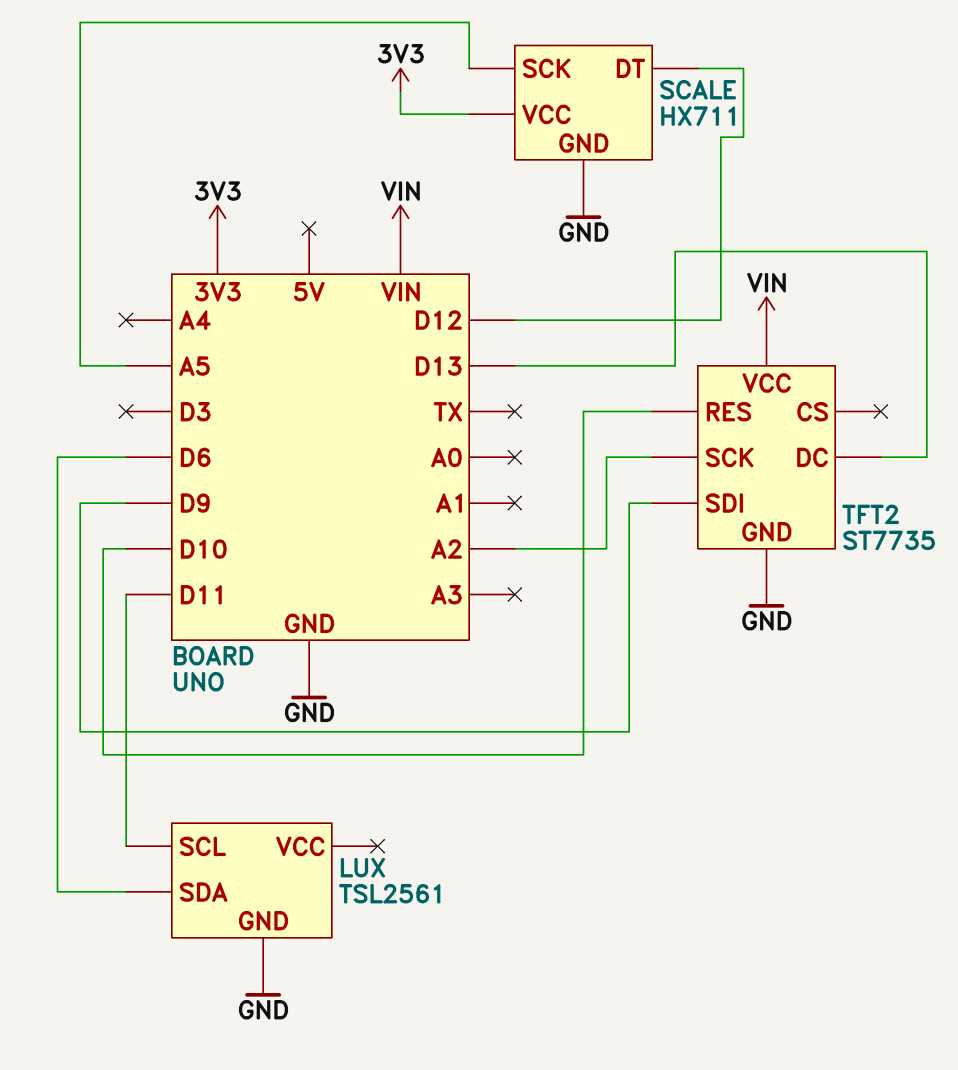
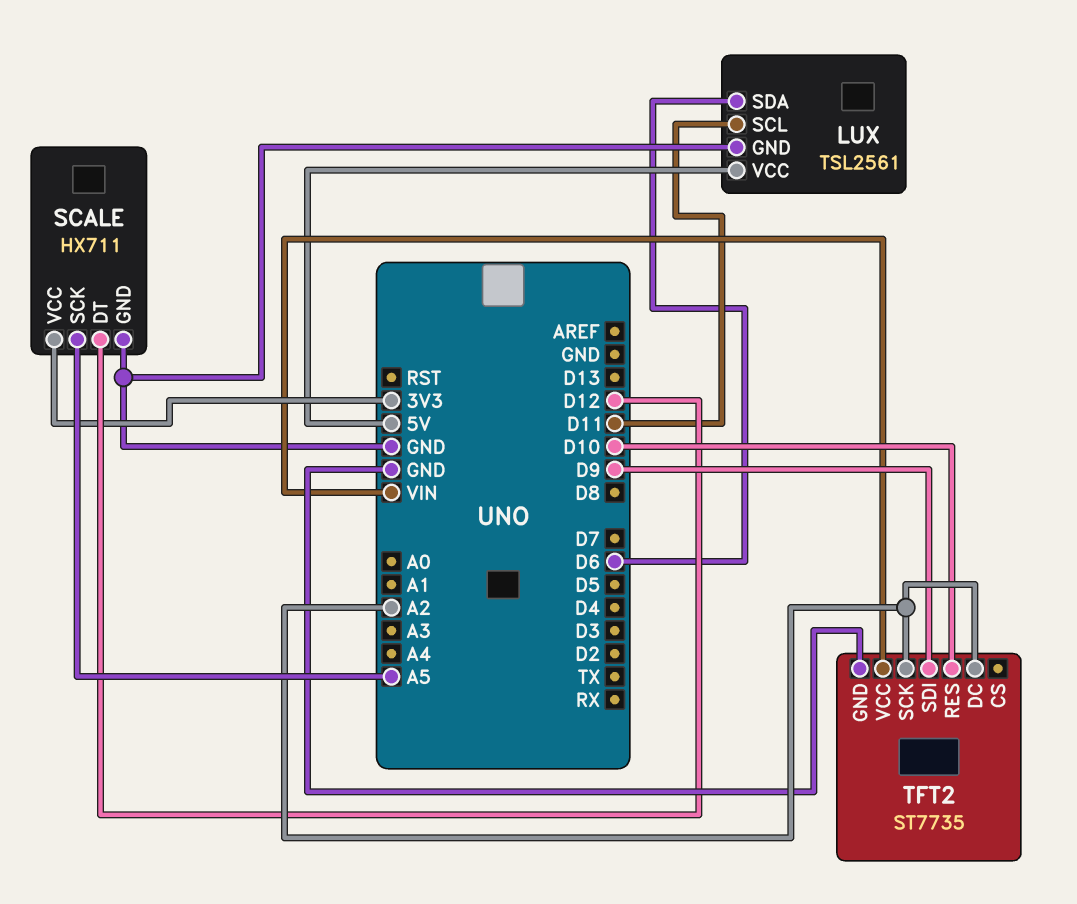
LUX pin VCC: none -> 5V
TFT2 pin DC: D13 -> A2

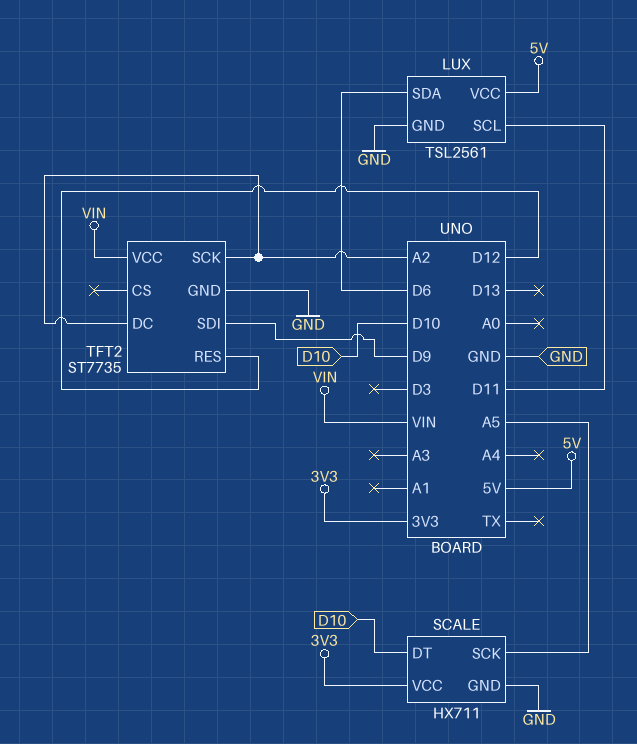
SCALE pin DT: D12 -> D10
TFT2 pin RES: D10 -> D12

